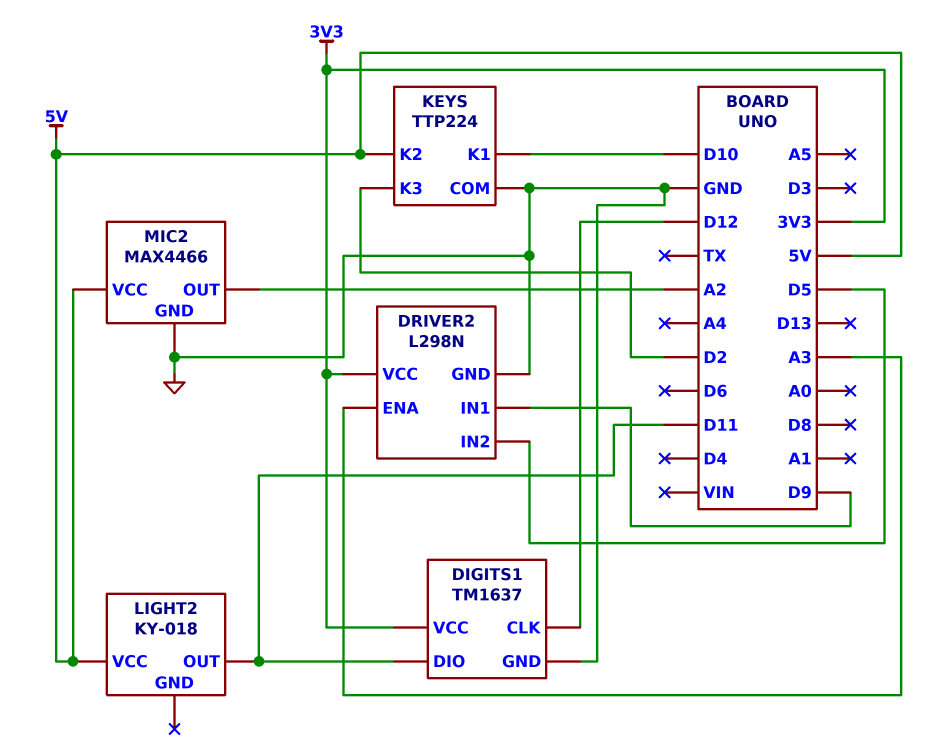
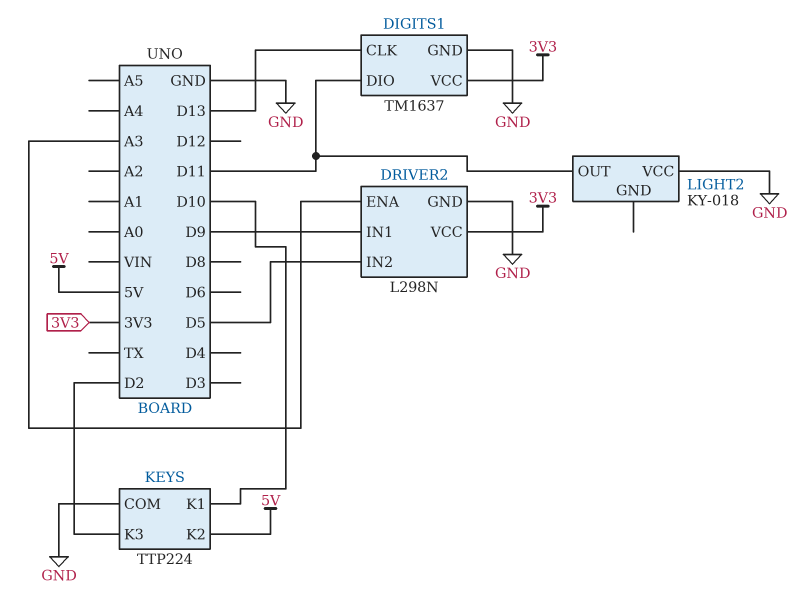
DIGITS1 pin CLK: D12 -> D13
LIGHT2 pin VCC: 5V -> GND
MIC2: MAX4466 -> none
MIC2 pin GND: GND -> none
MIC2 pin OUT: A2 -> none
MIC2 pin VCC: 5V -> none

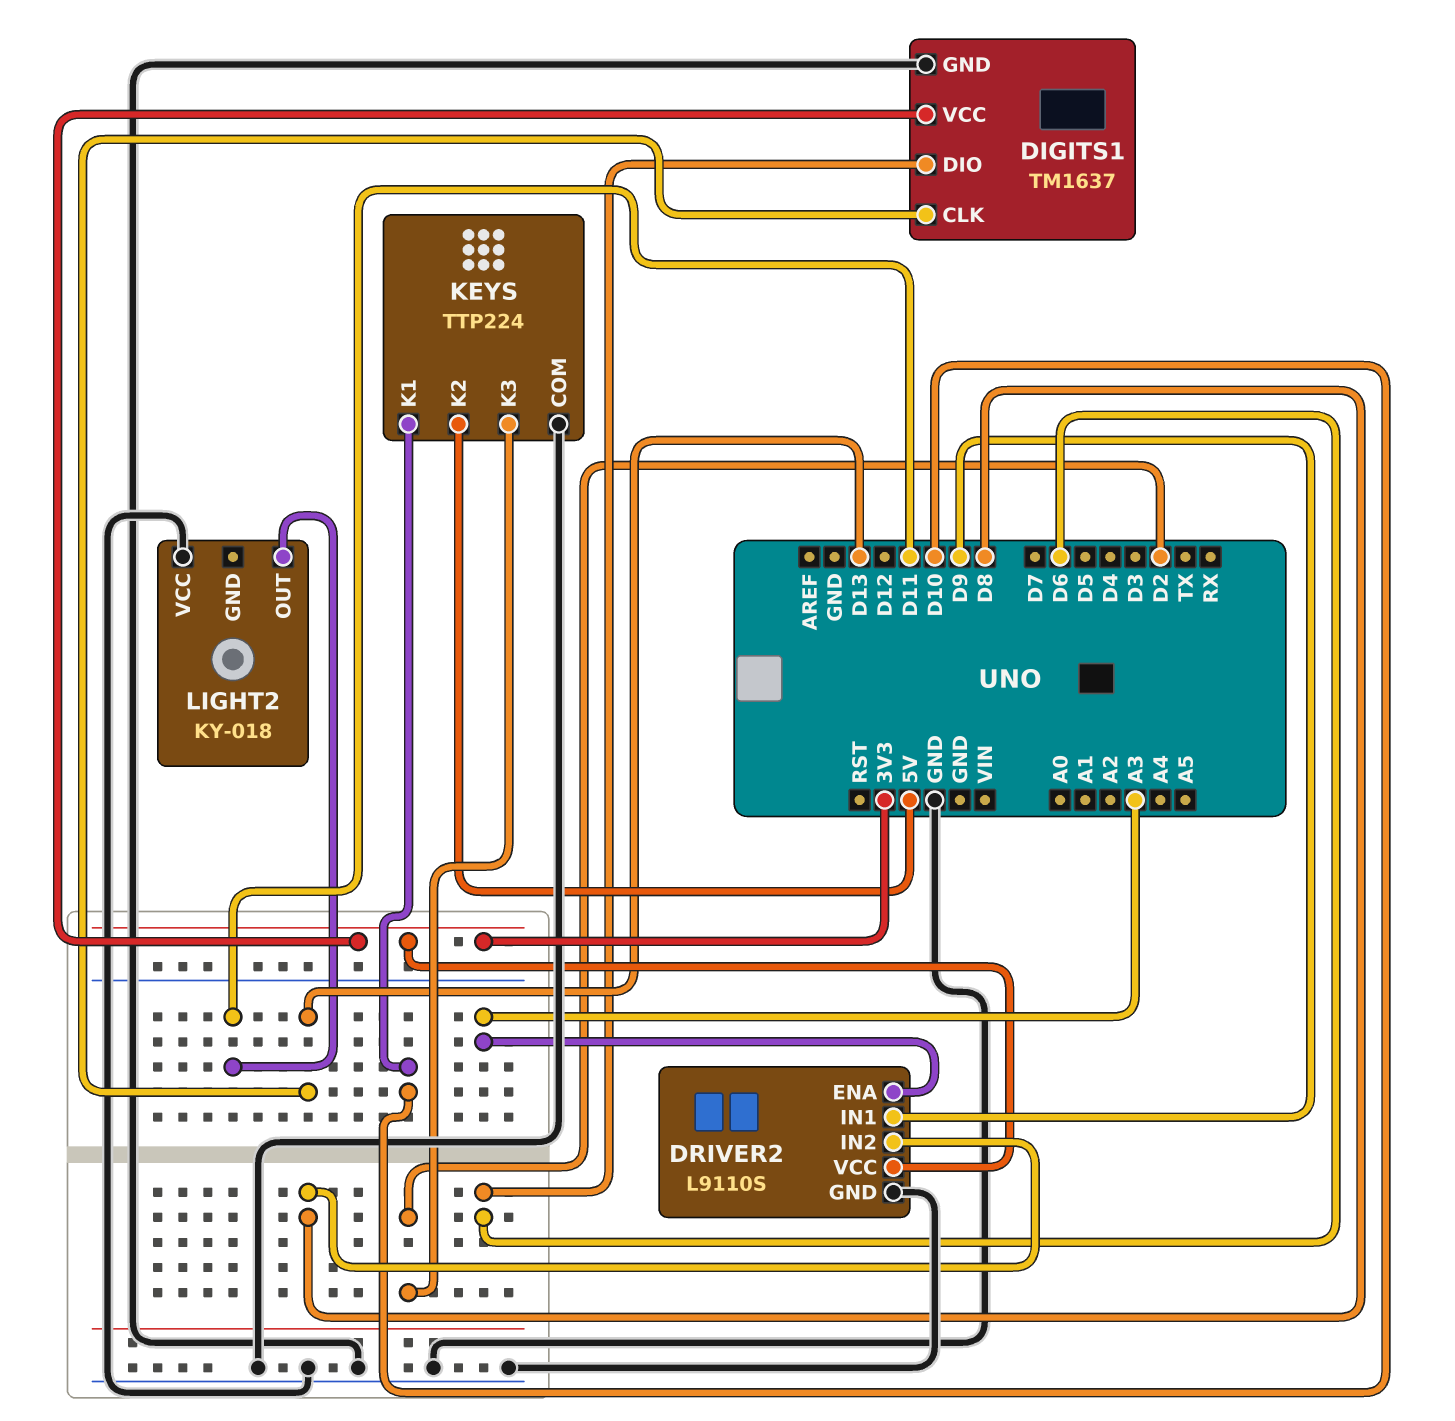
DIGITS1 pin DIO: D11 -> D6
DRIVER2: L298N -> L9110S
DRIVER2 pin IN2: D5 -> D8

